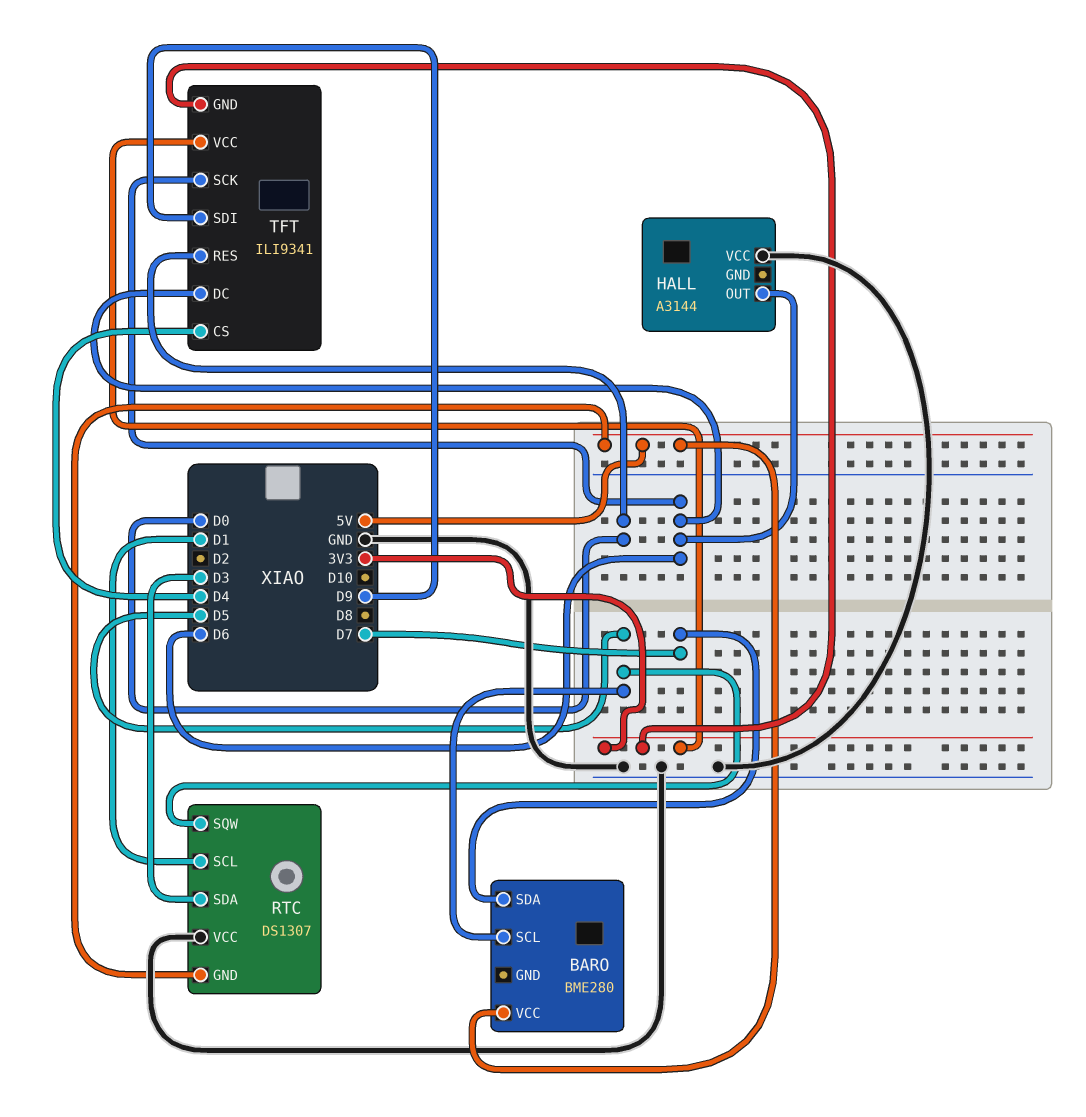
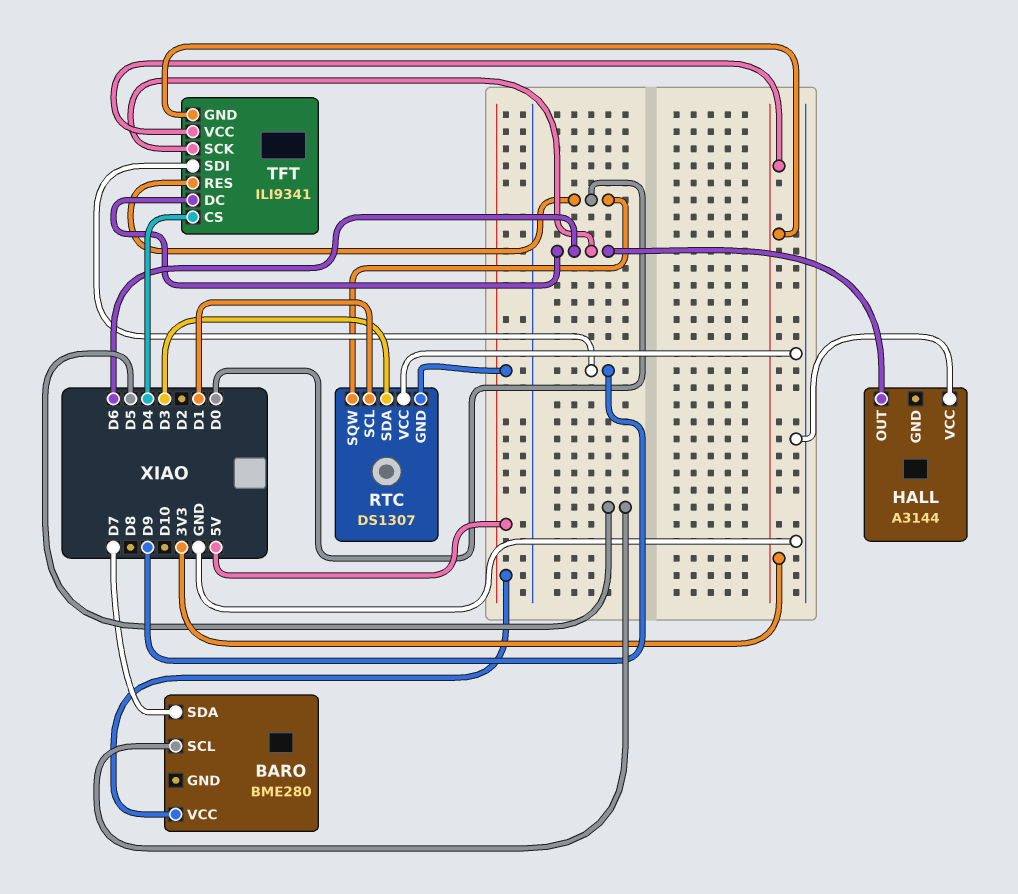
RTC pin SQW: D5 -> D0

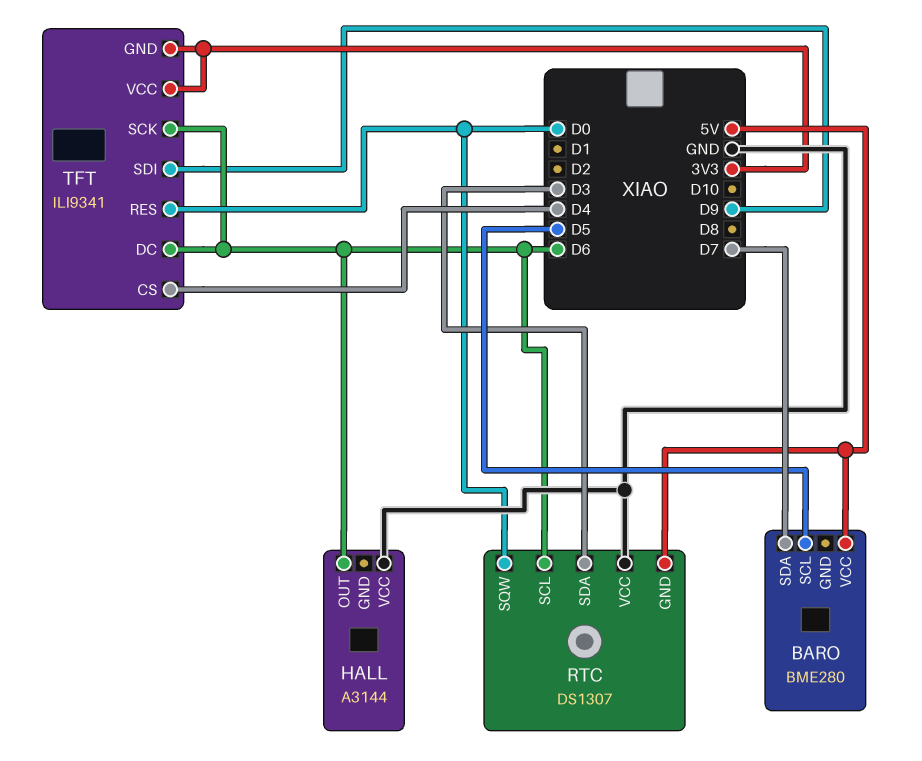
RTC pin SCL: D1 -> D6

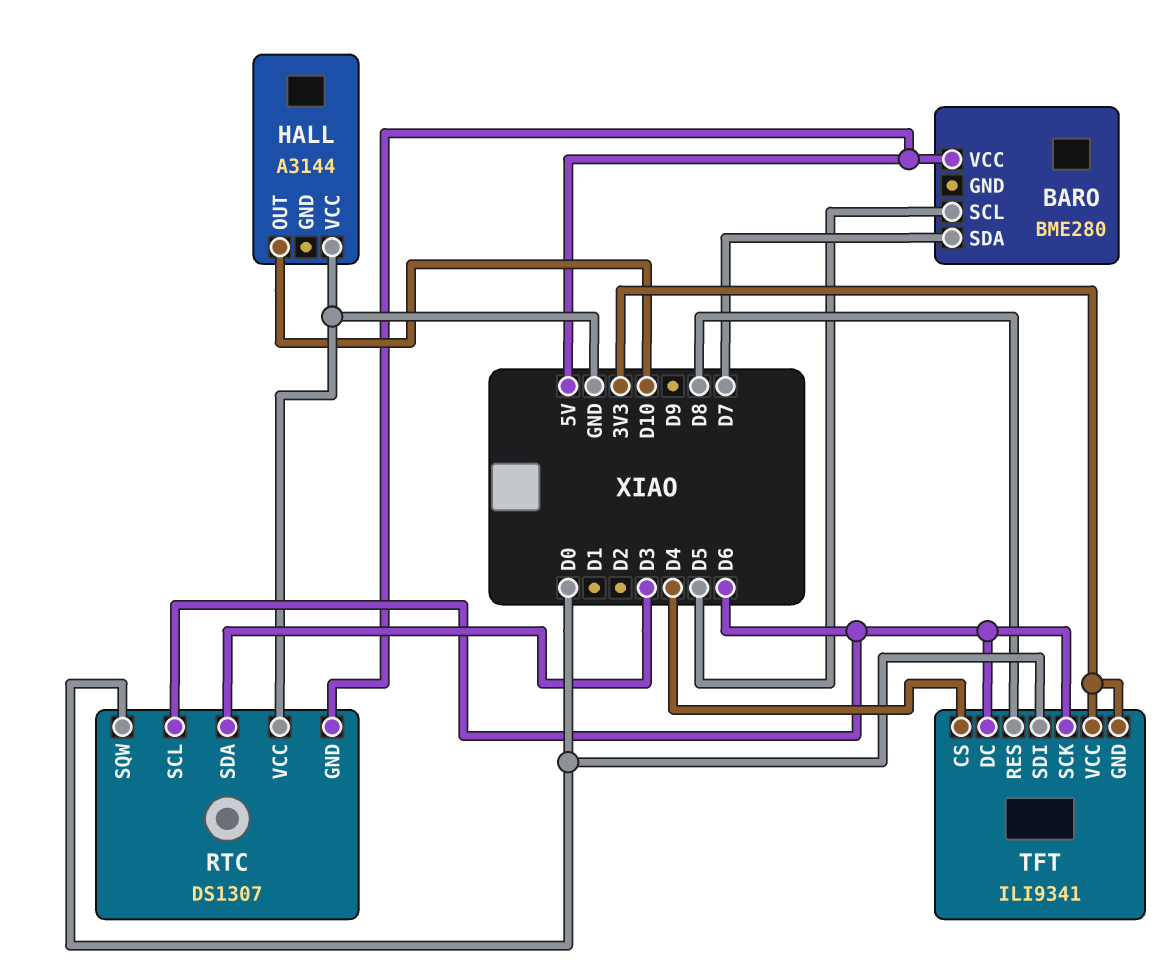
HALL pin OUT: D6 -> D10
TFT pin RES: D0 -> D8
TFT pin SDI: D9 -> D0

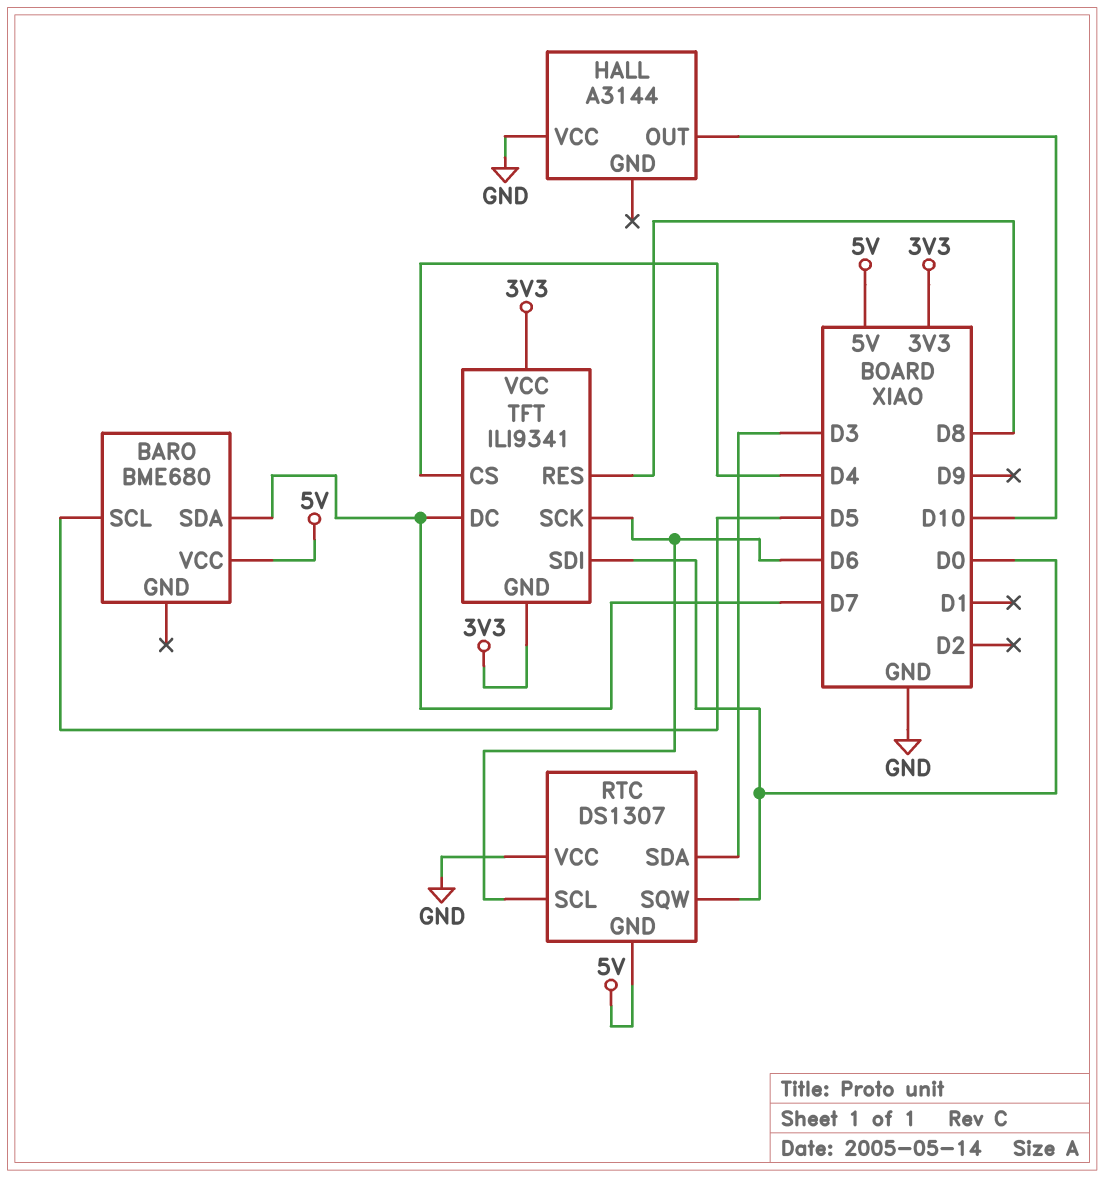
BARO: BME280 -> BME680
TFT pin DC: D6 -> D7

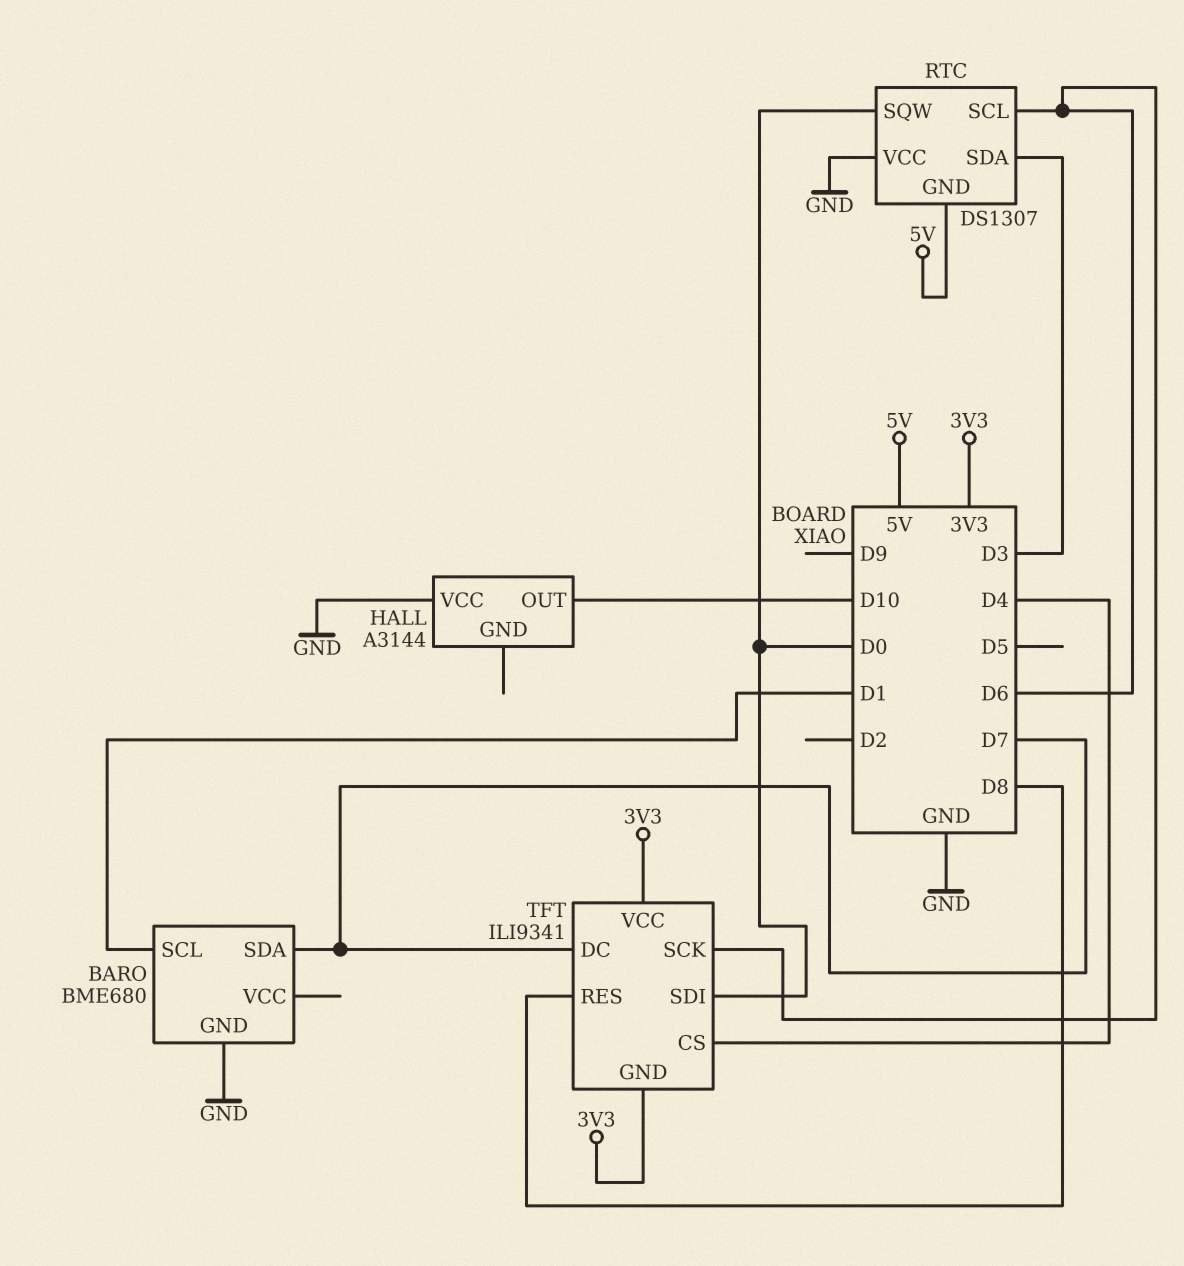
BARO pin GND: none -> GND
BARO pin SCL: D5 -> D1
BARO pin VCC: 5V -> none

